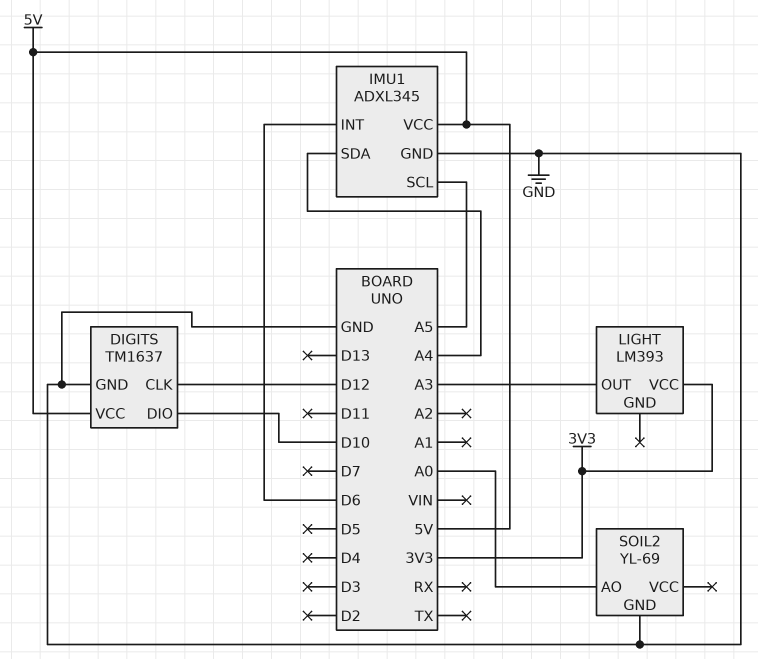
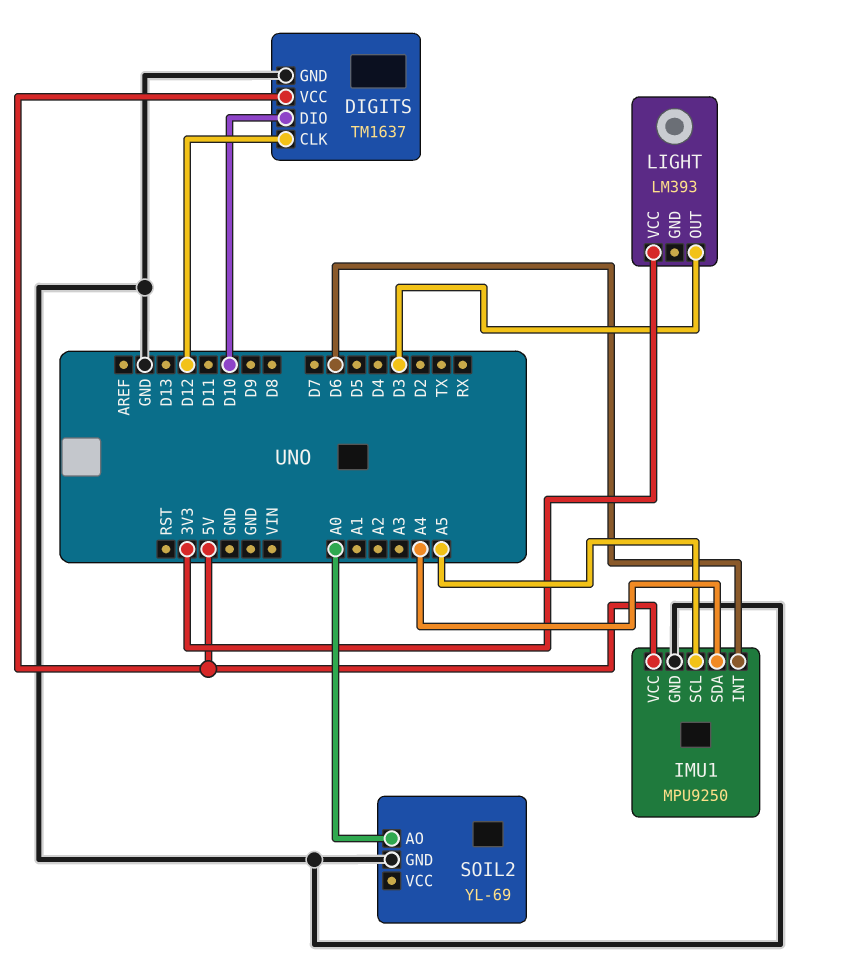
IMU1: ADXL345 -> MPU9250
LIGHT pin OUT: A3 -> D3

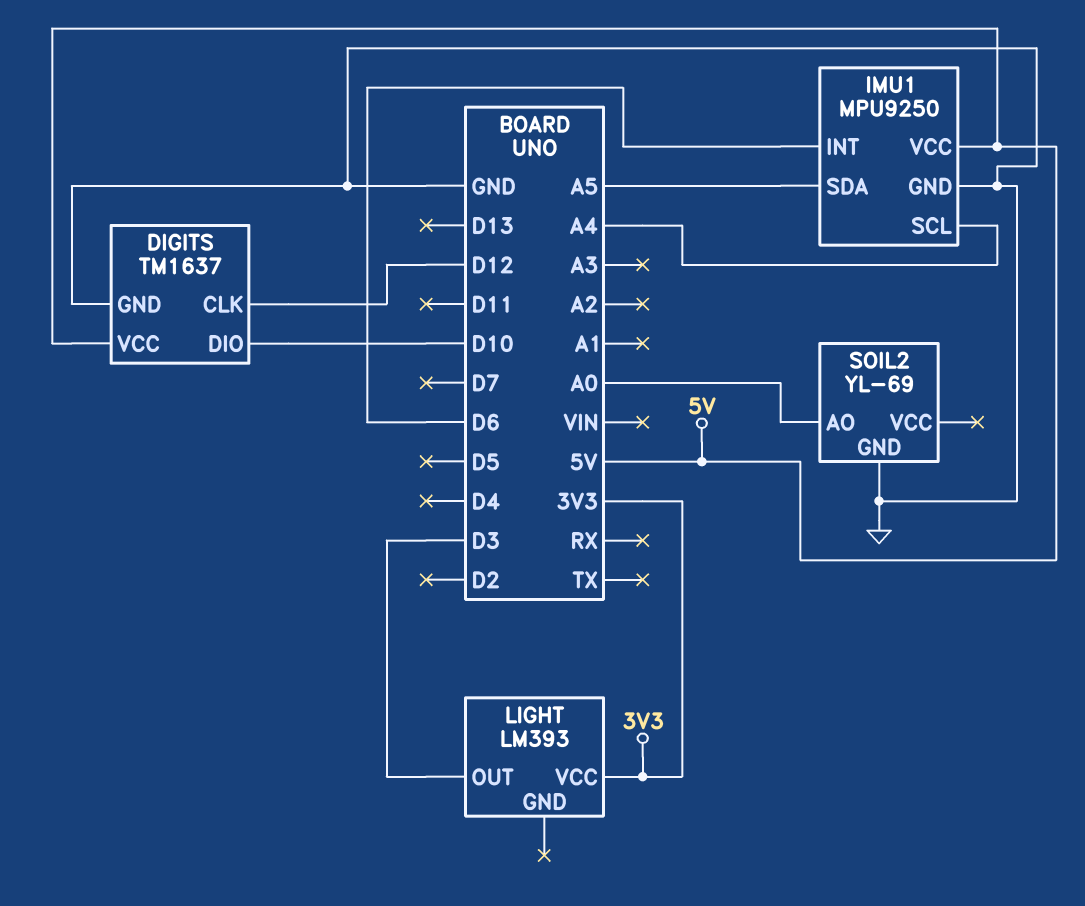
IMU1 pin SCL: A5 -> A4
IMU1 pin SDA: A4 -> A5

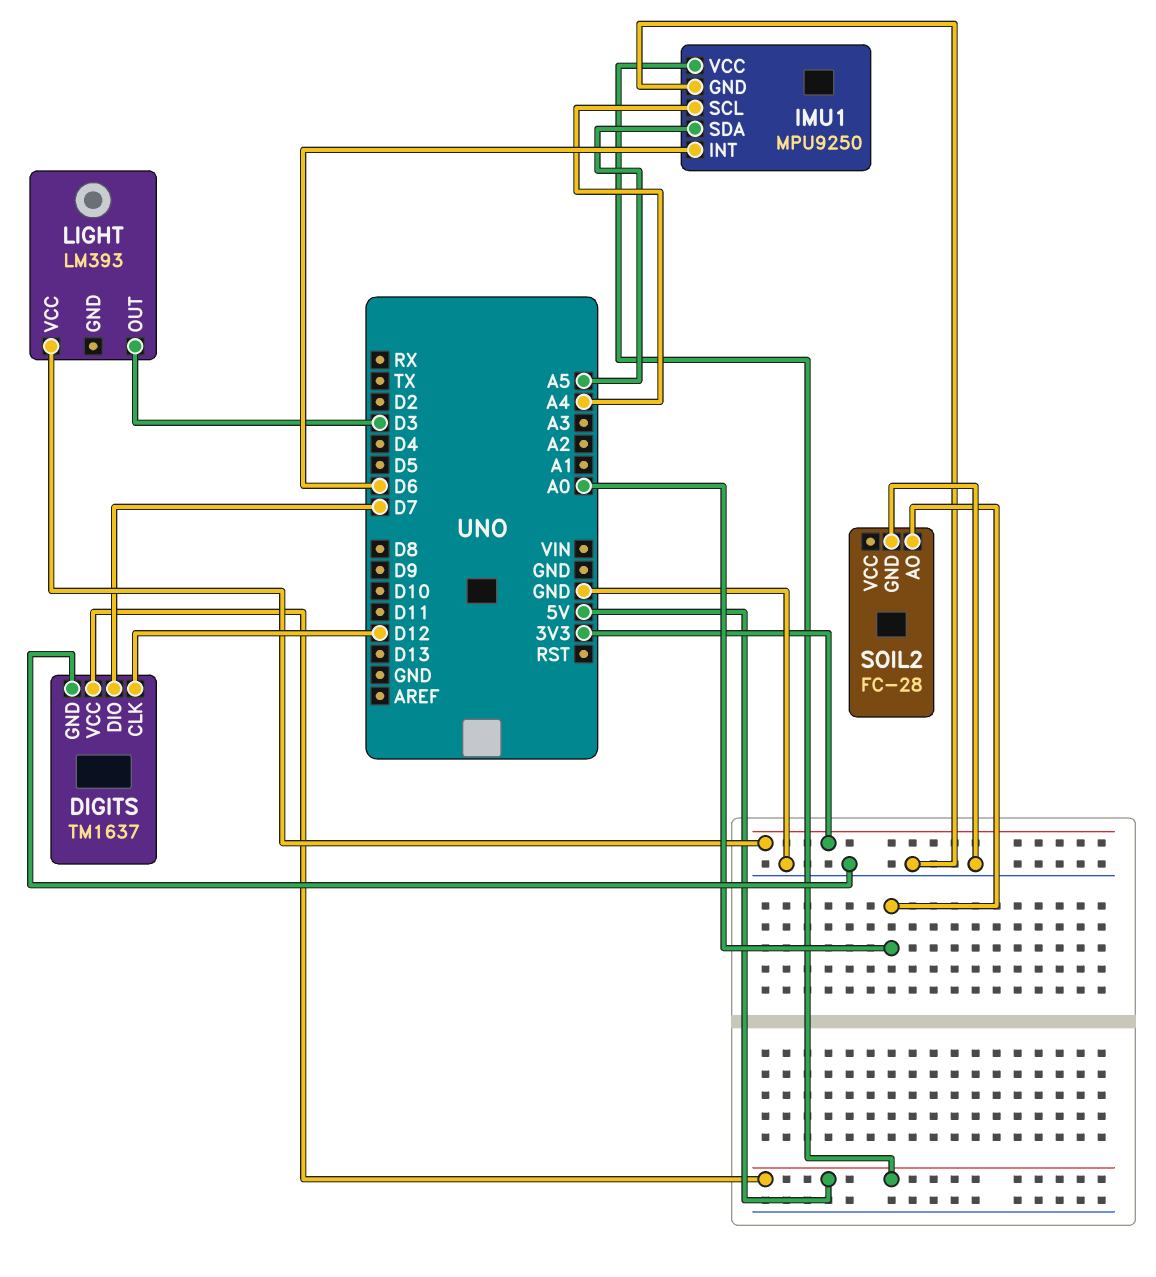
DIGITS pin DIO: D10 -> D7
SOIL2: YL-69 -> FC-28

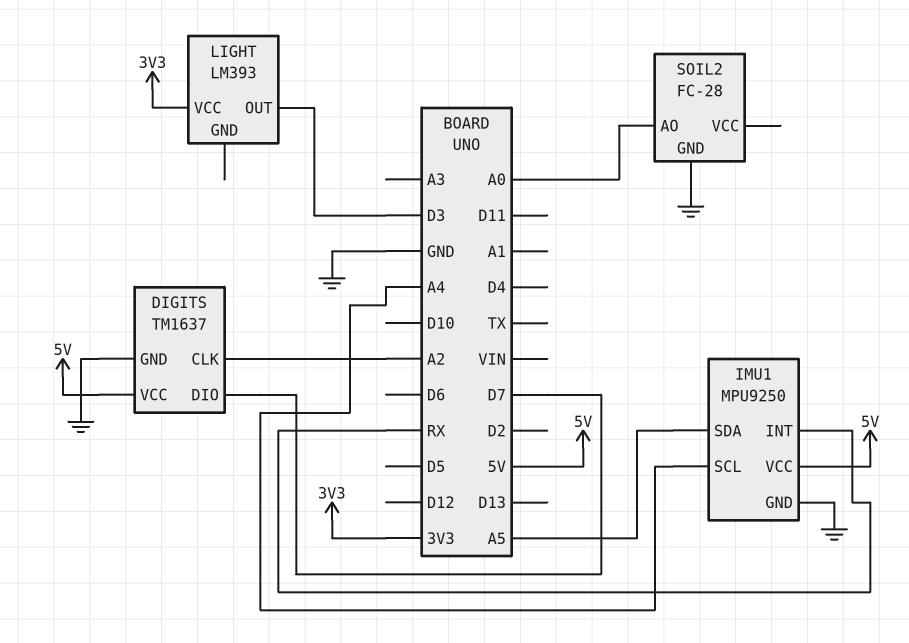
DIGITS pin CLK: D12 -> A2
IMU1 pin INT: D6 -> RX

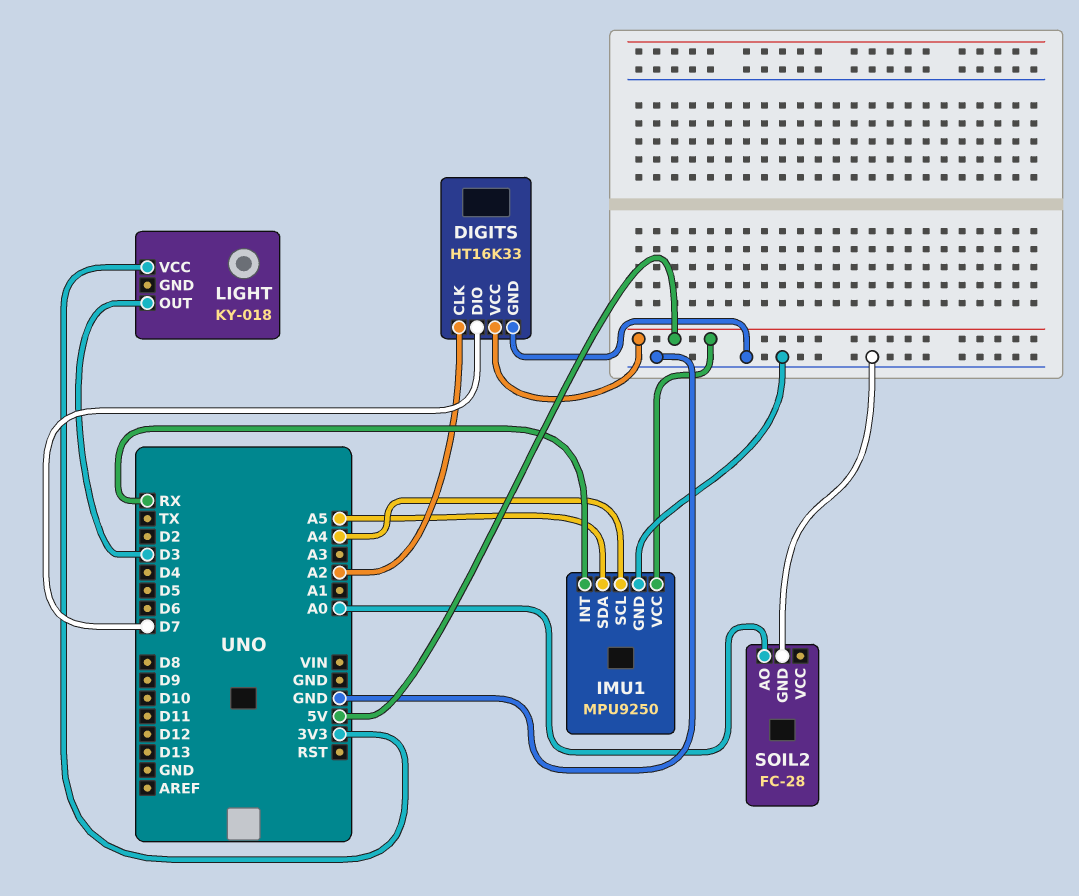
DIGITS: TM1637 -> HT16K33
LIGHT: LM393 -> KY-018

